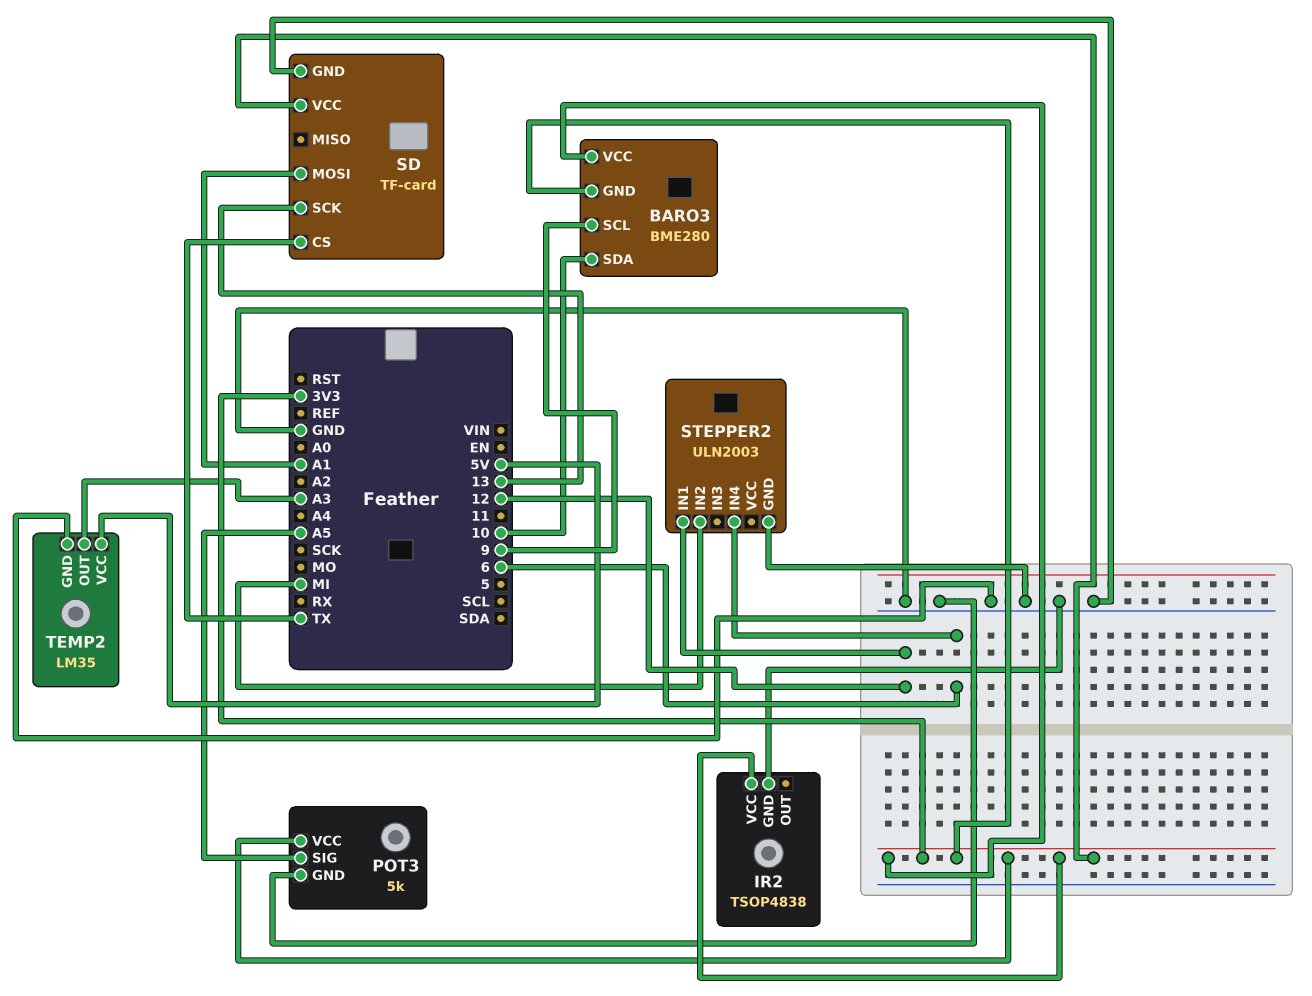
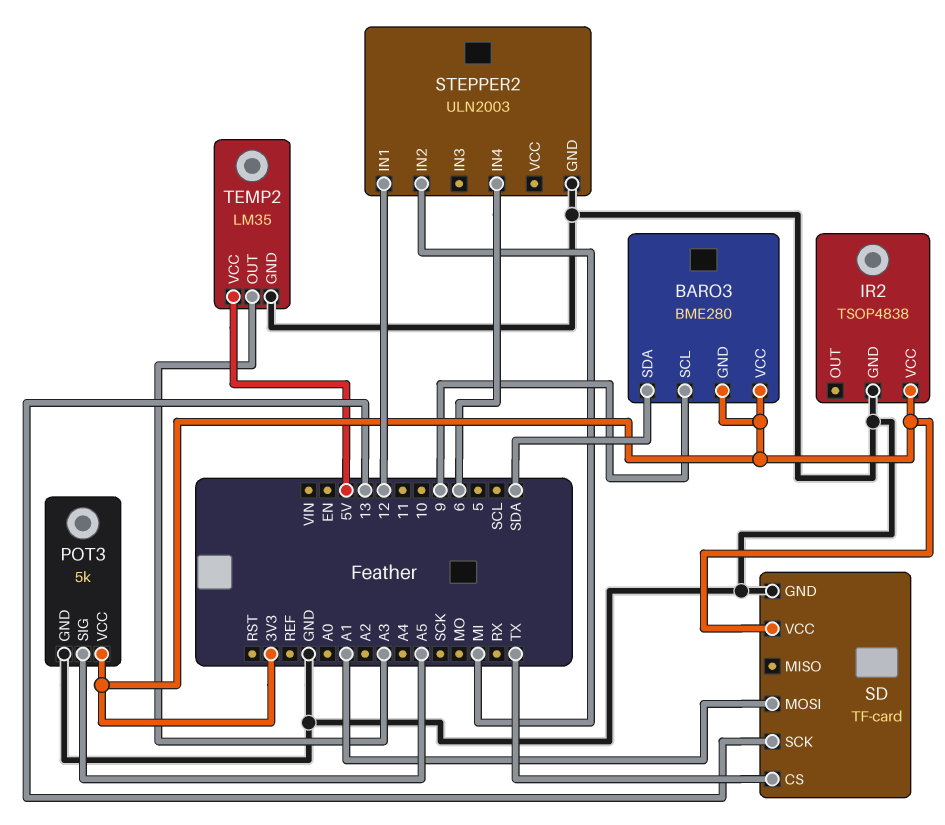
BARO3 pin SDA: 10 -> SDA

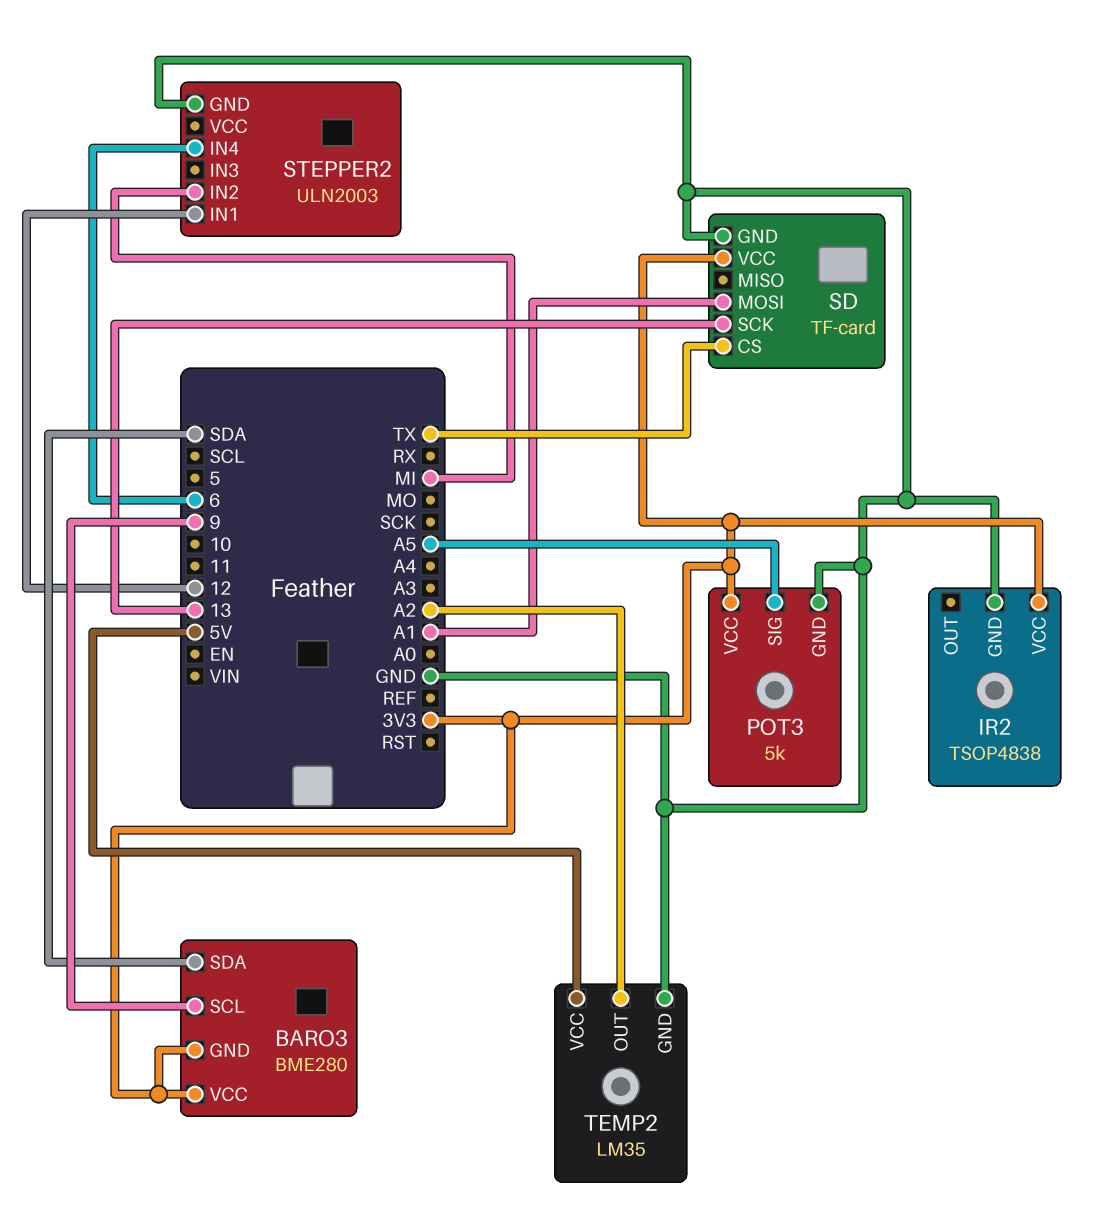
TEMP2 pin OUT: A3 -> A2

